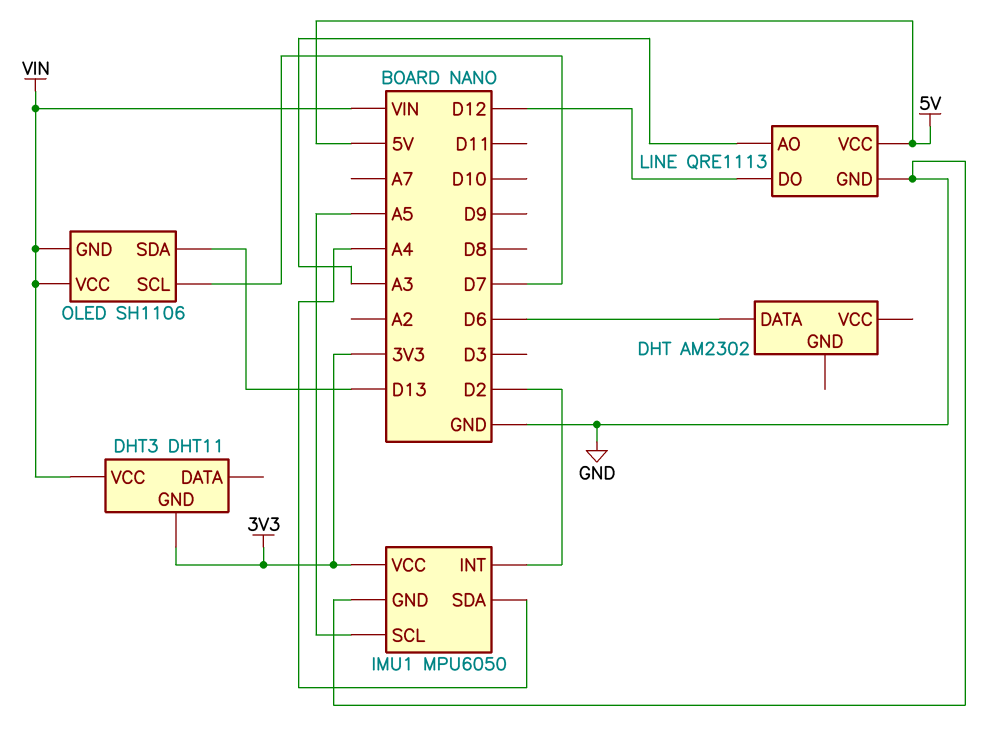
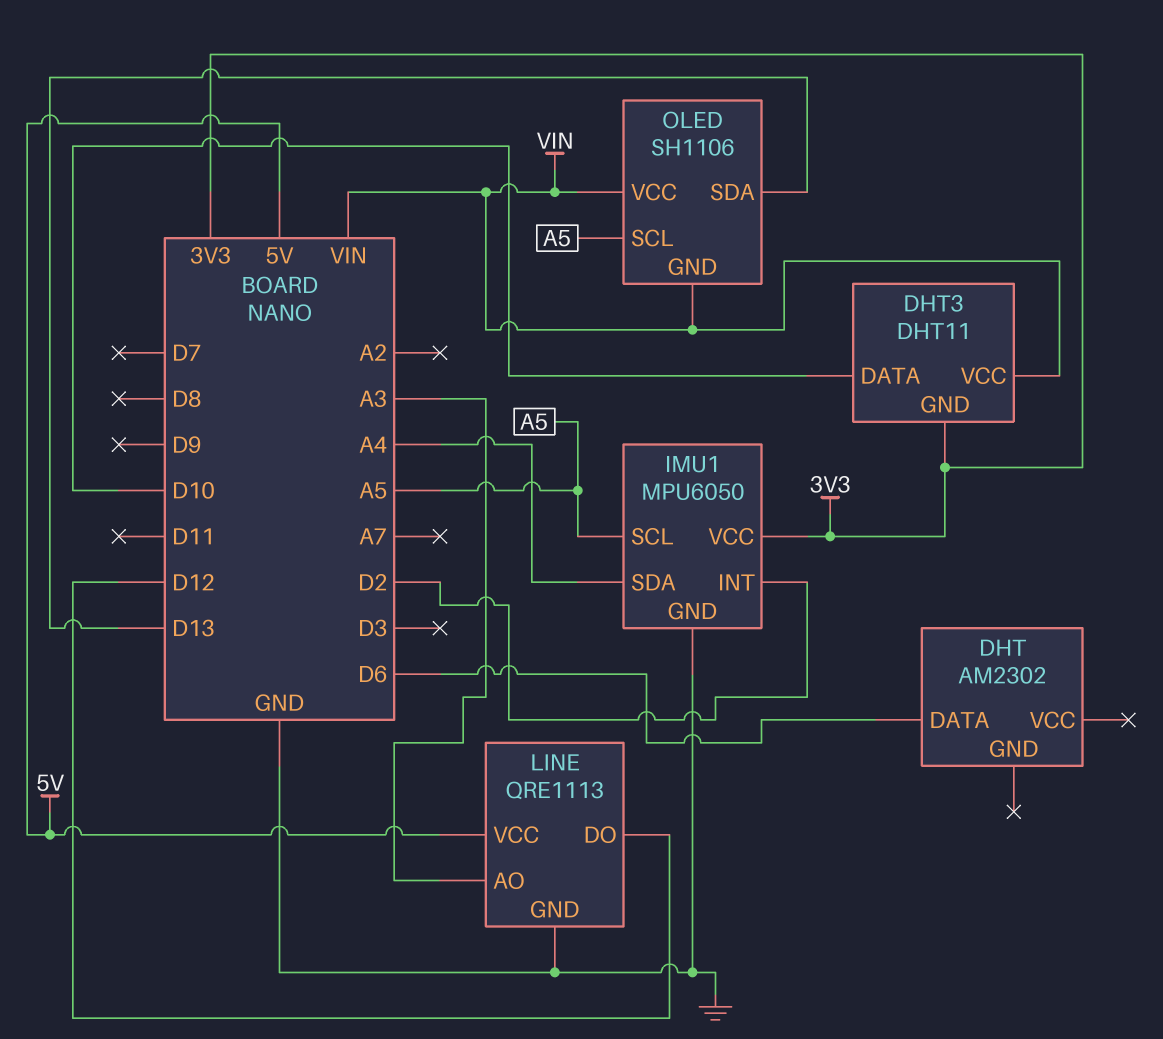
DHT3 pin DATA: none -> D10
OLED pin SCL: D7 -> A5

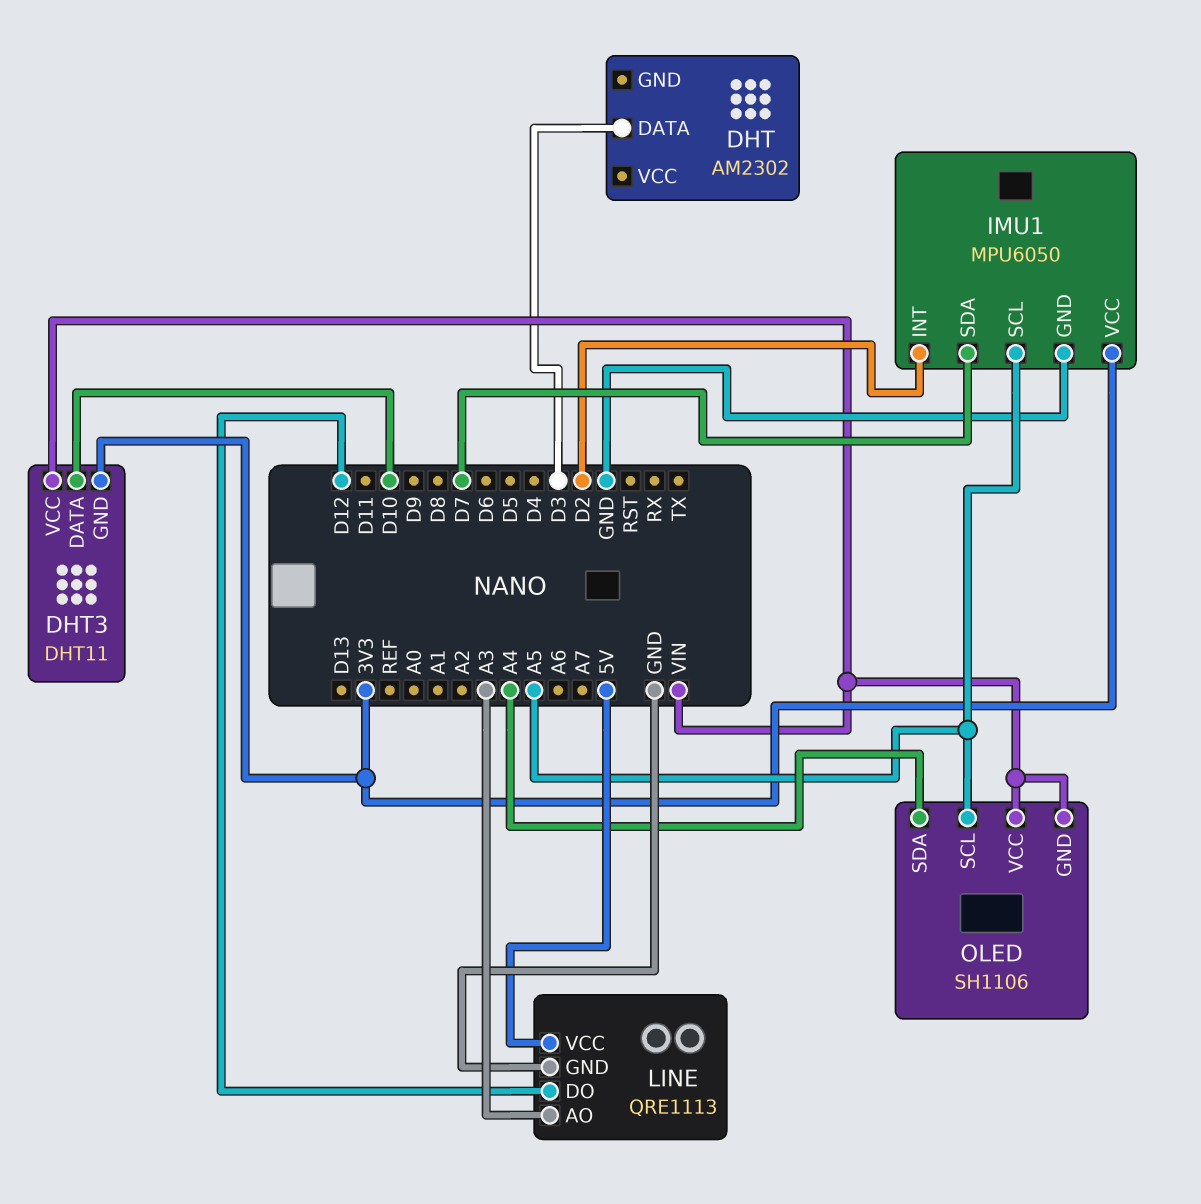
DHT pin DATA: D6 -> D3
IMU1 pin SDA: A4 -> D7
OLED pin SDA: D13 -> A4

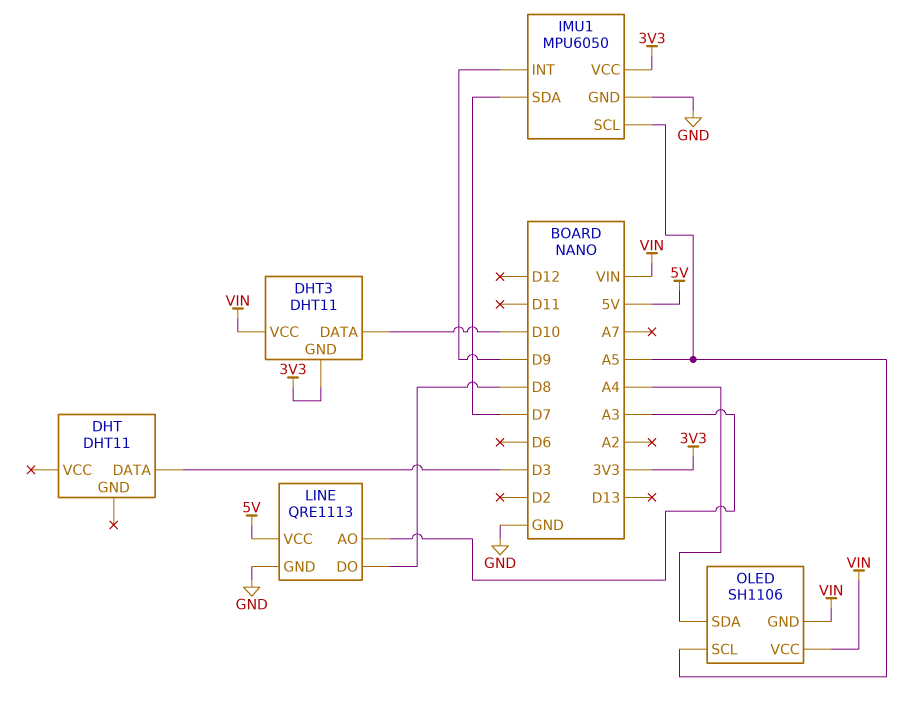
DHT: AM2302 -> DHT11
IMU1 pin INT: D2 -> D9
LINE pin DO: D12 -> D8

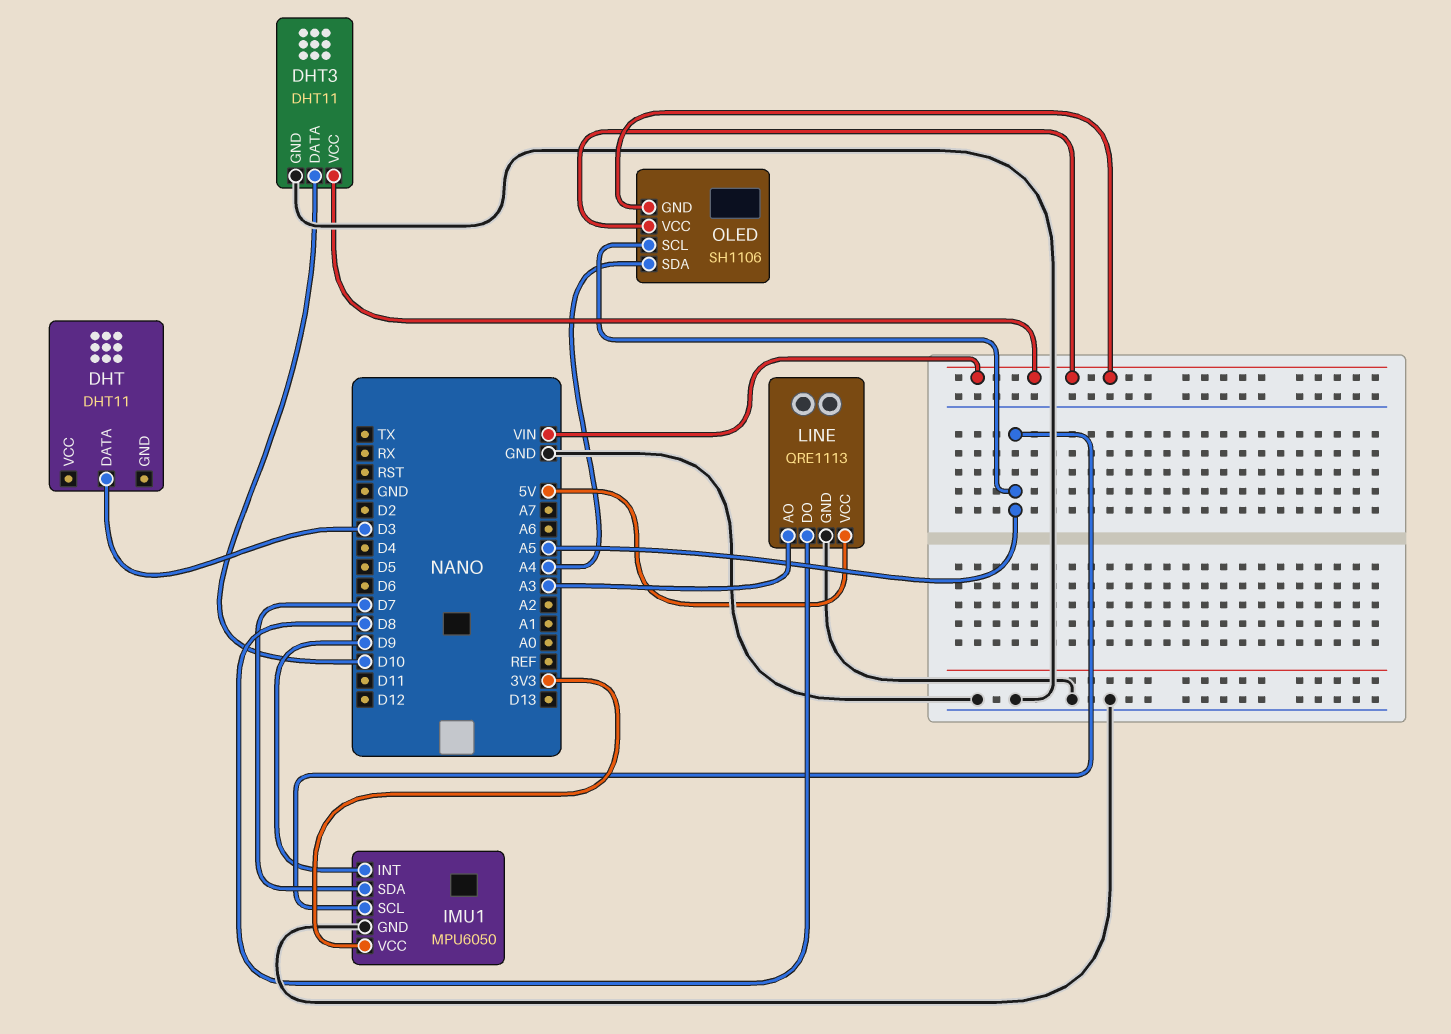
DHT3 pin GND: 3V3 -> GND

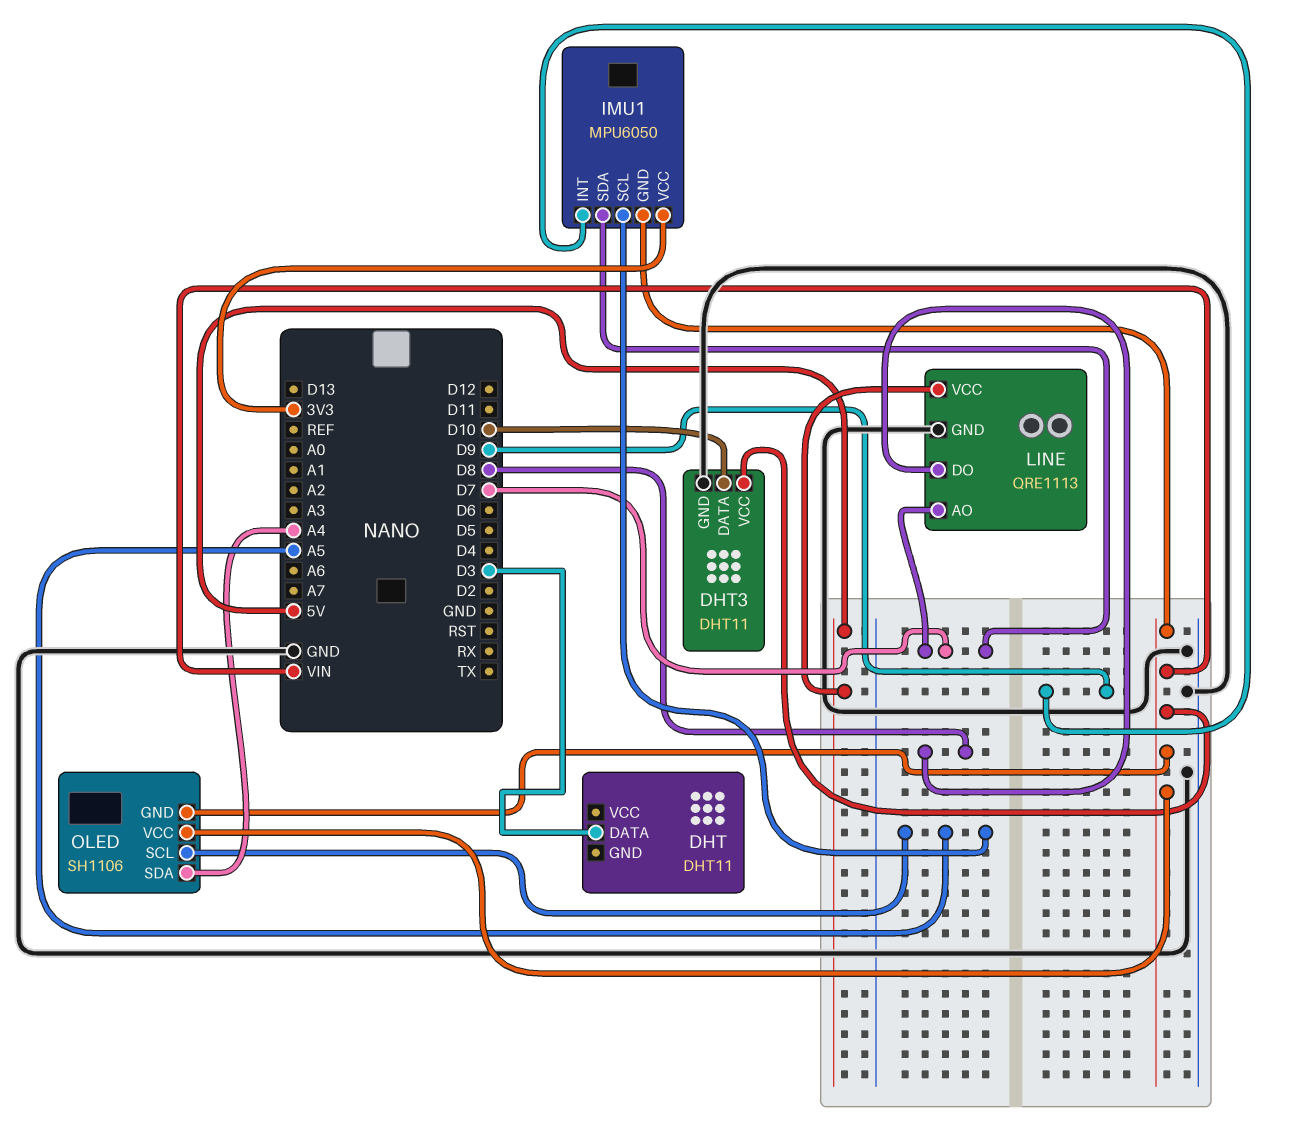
IMU1 pin GND: GND -> VIN
LINE pin AO: A3 -> D7

